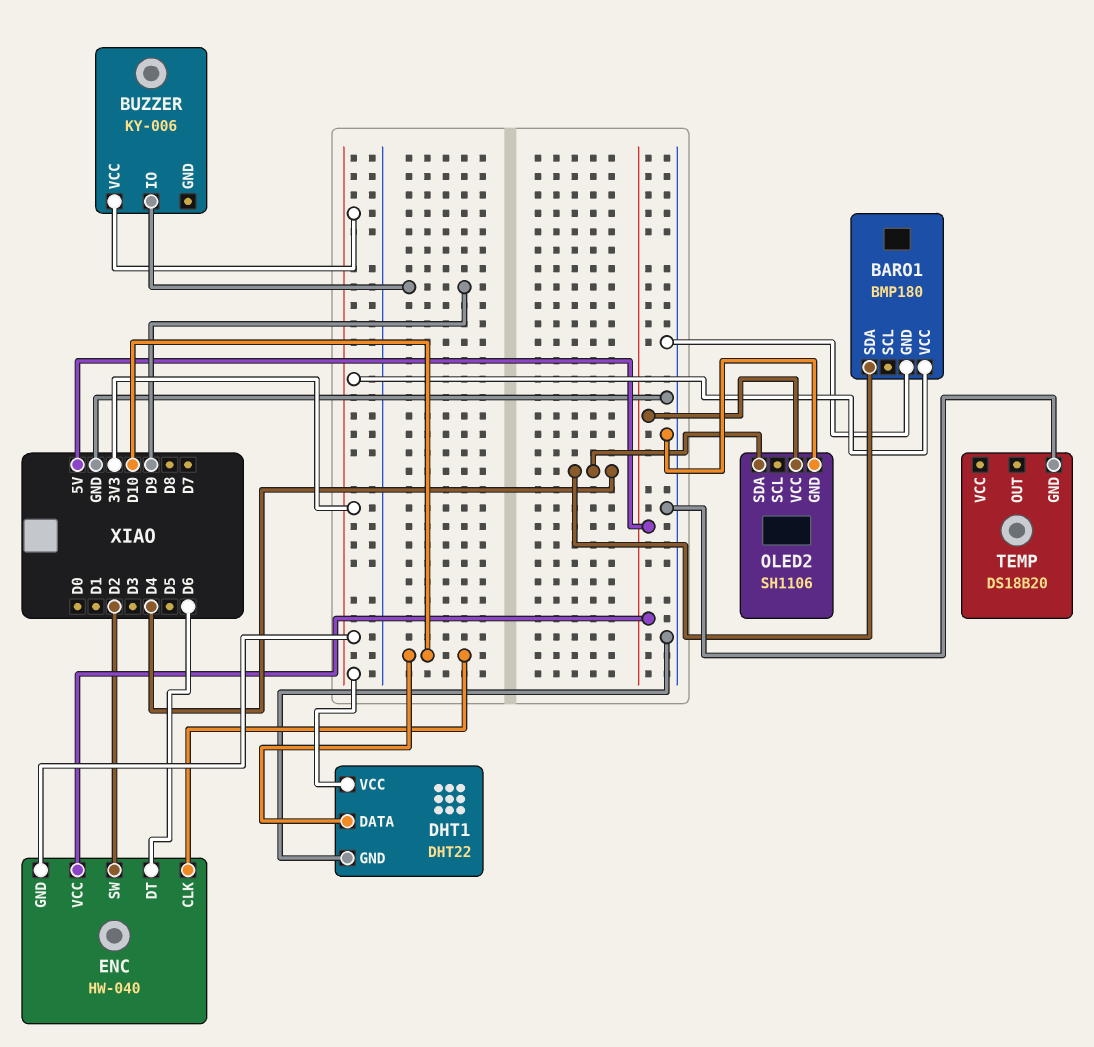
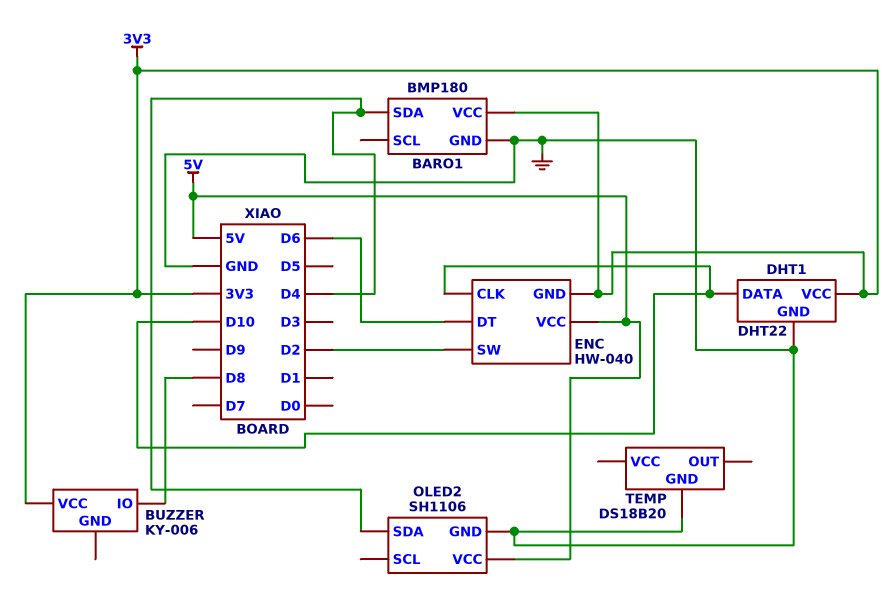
BUZZER pin IO: D9 -> D8

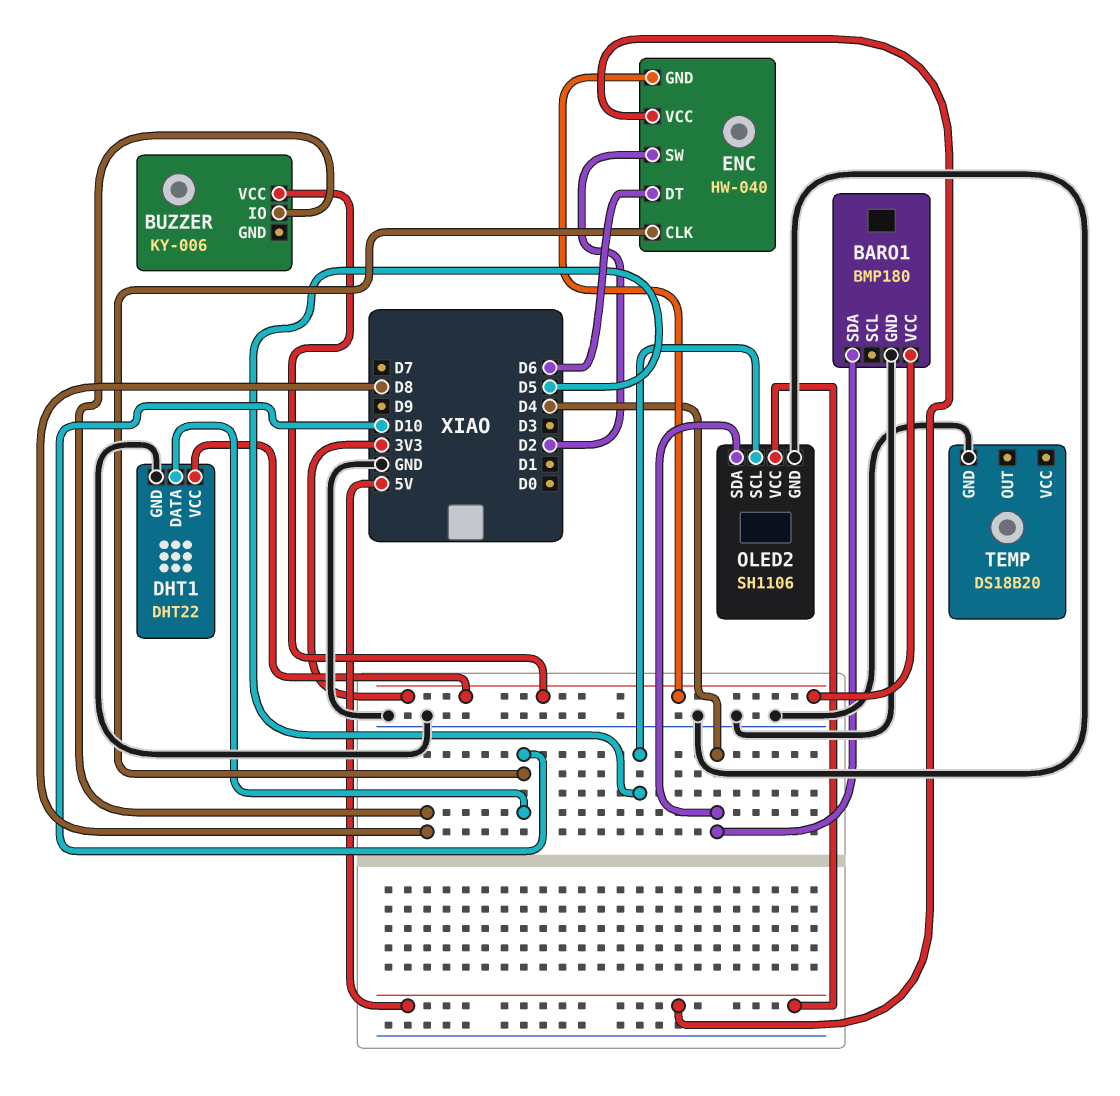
OLED2 pin SCL: none -> D5

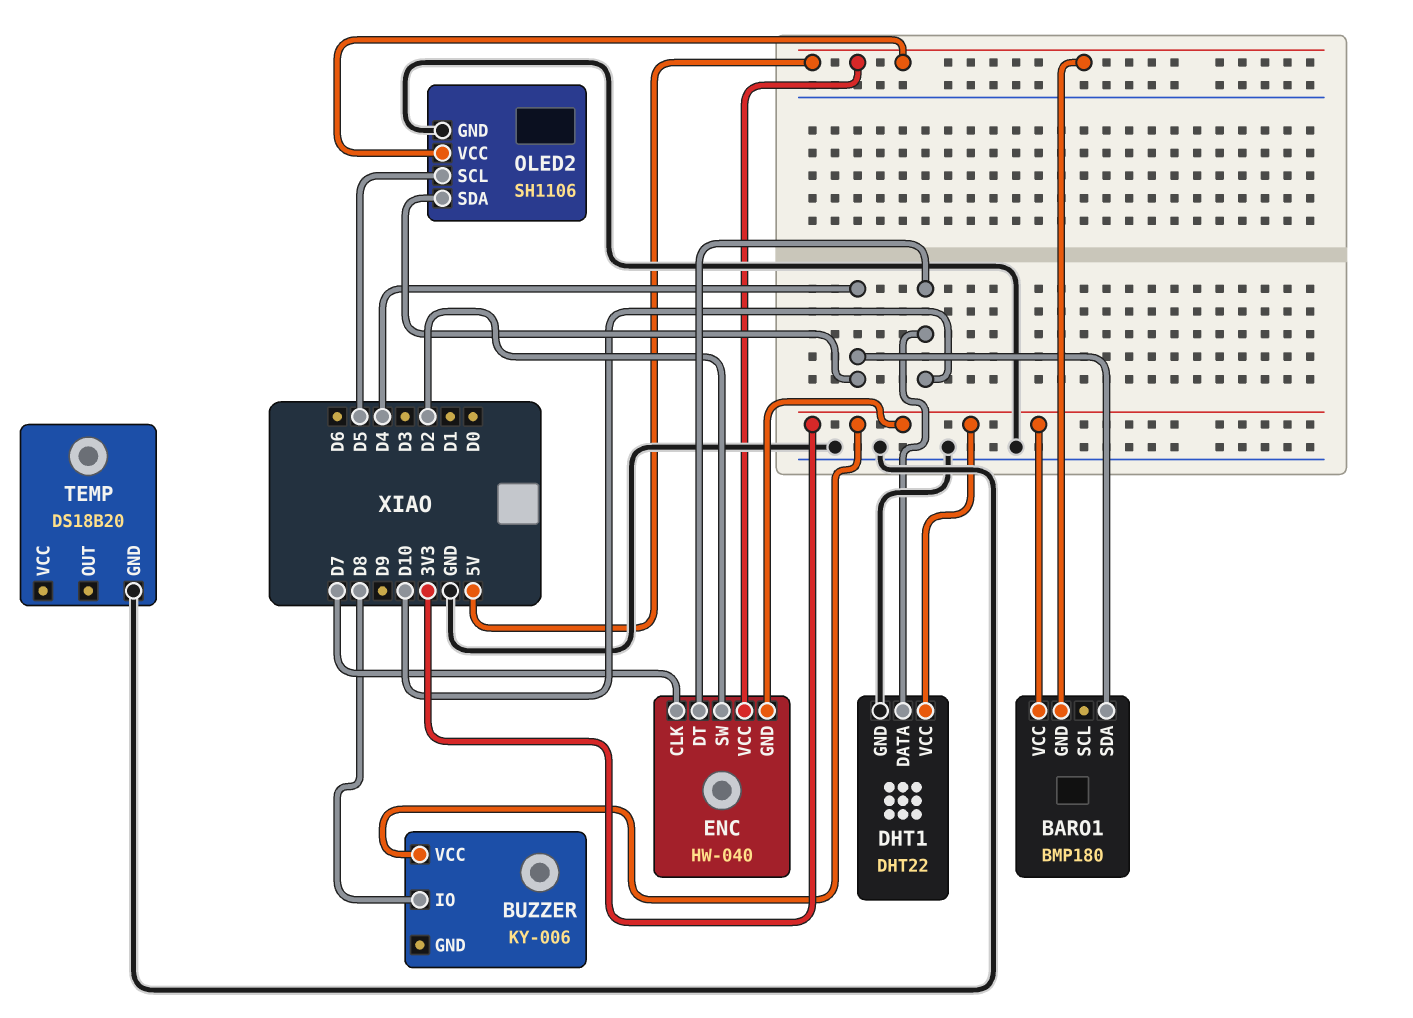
BARO1 pin GND: GND -> 5V
ENC pin CLK: D10 -> D7
ENC pin DT: D6 -> D10

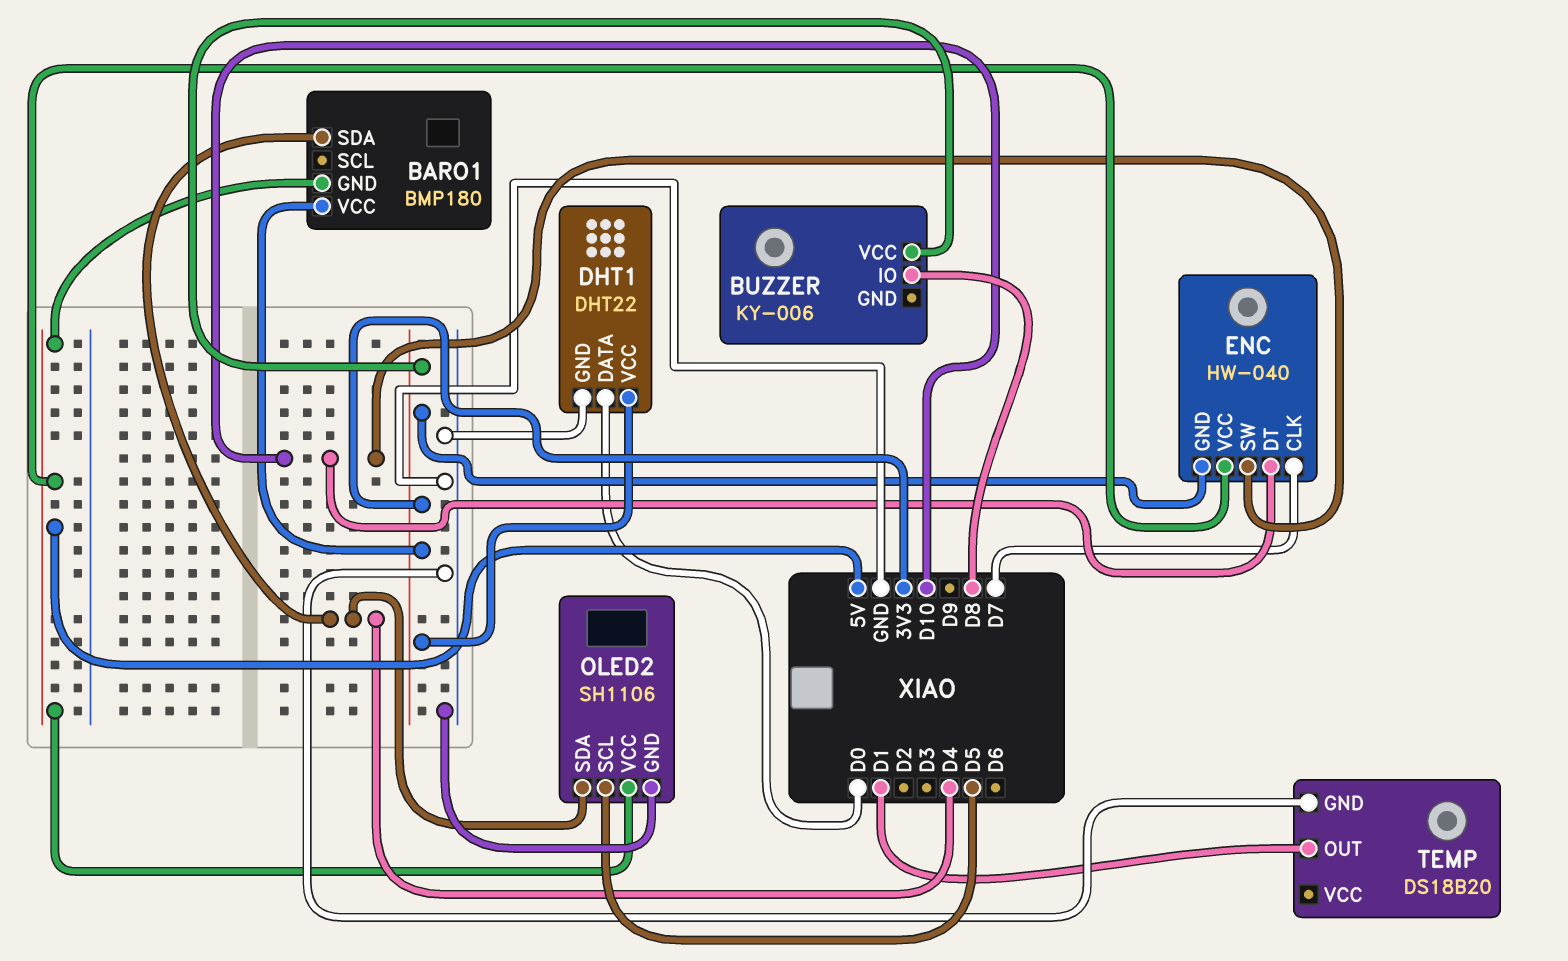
DHT1 pin DATA: D10 -> D0
ENC pin SW: D2 -> D10
TEMP pin OUT: none -> D1

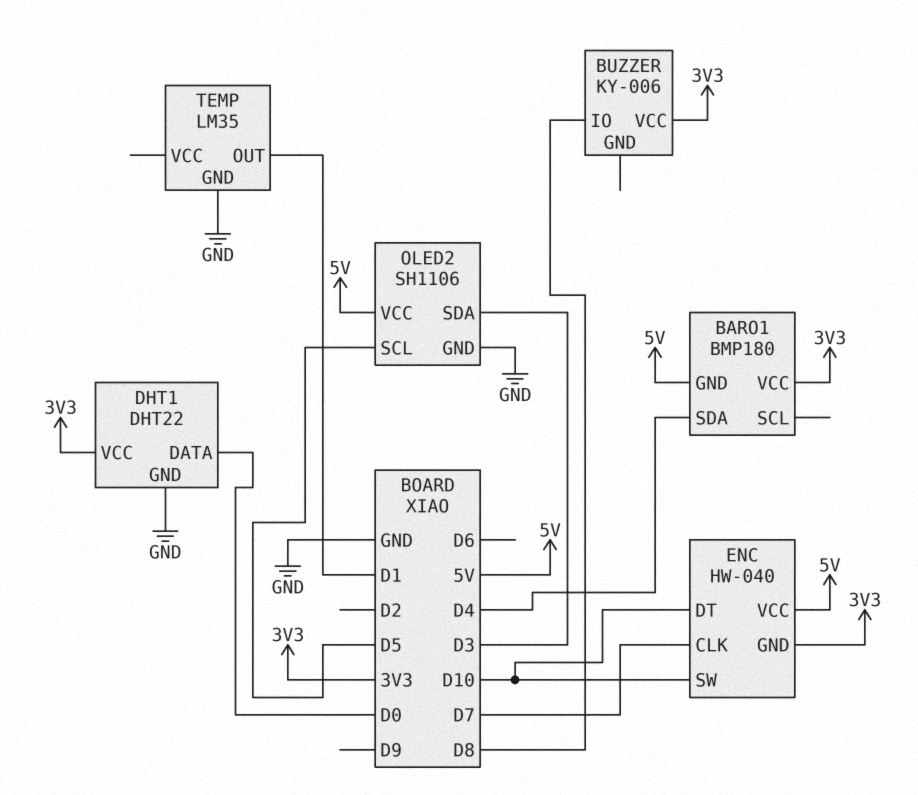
OLED2 pin SDA: D4 -> D3
TEMP: DS18B20 -> LM35

